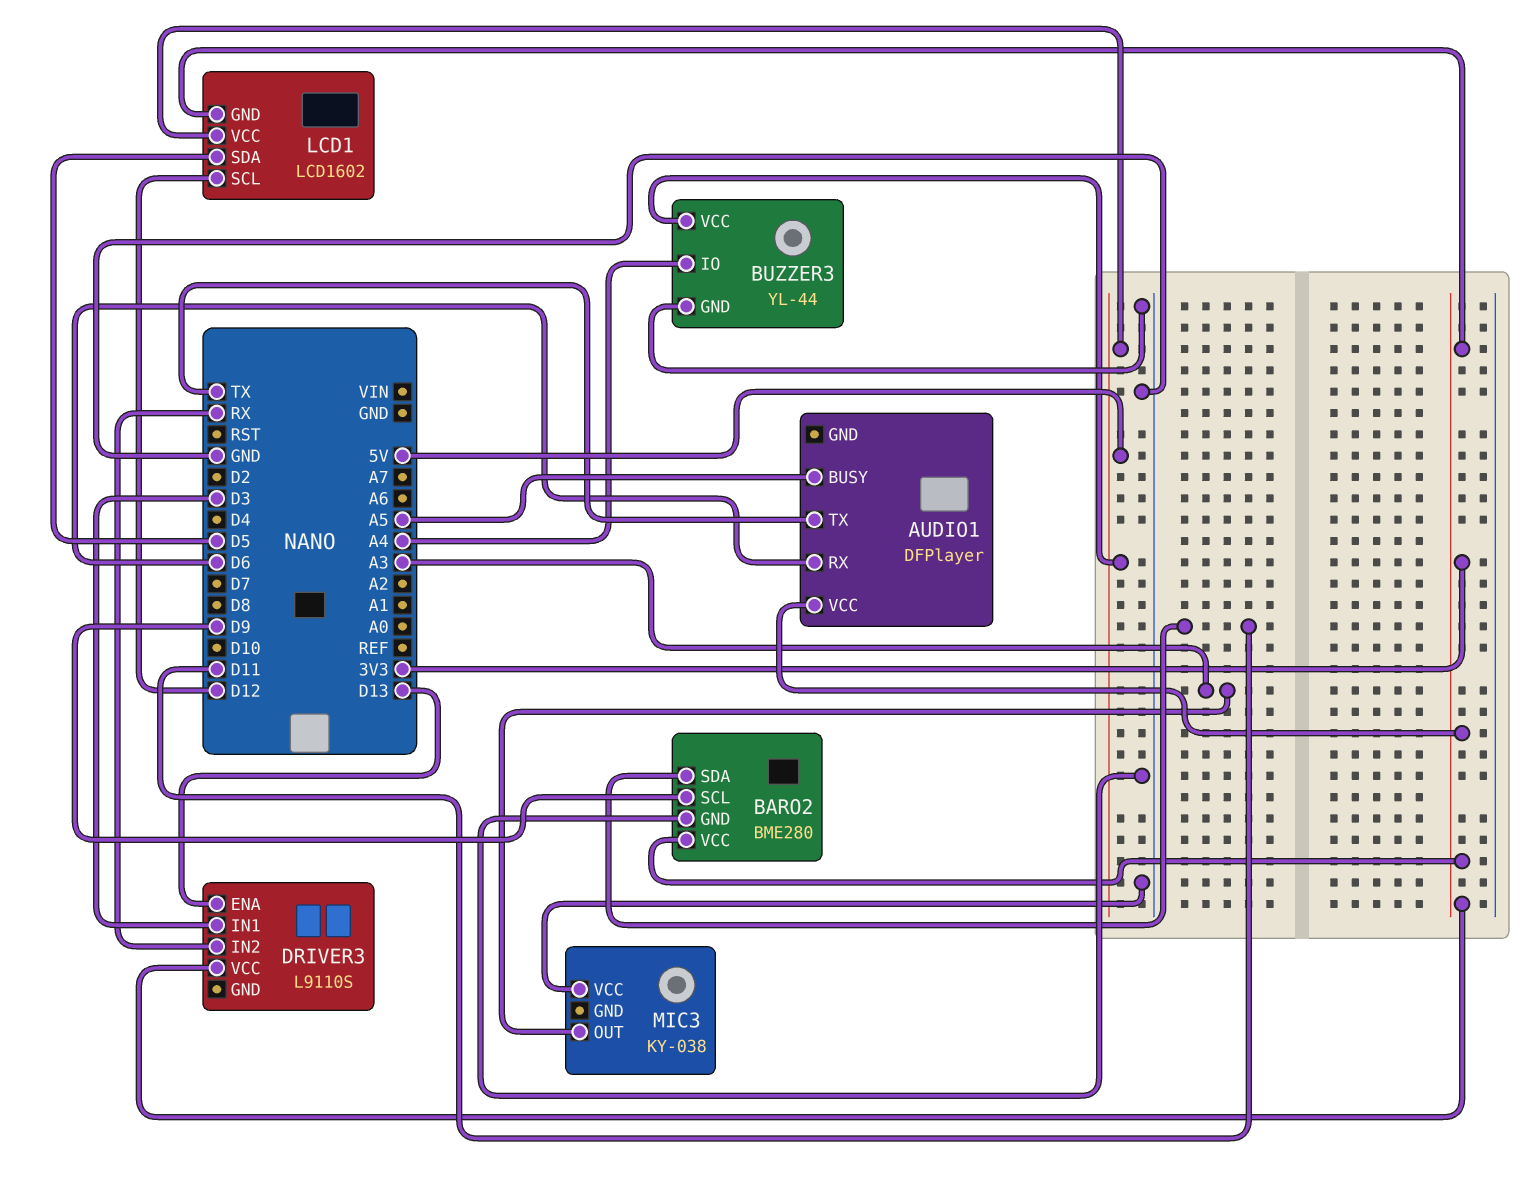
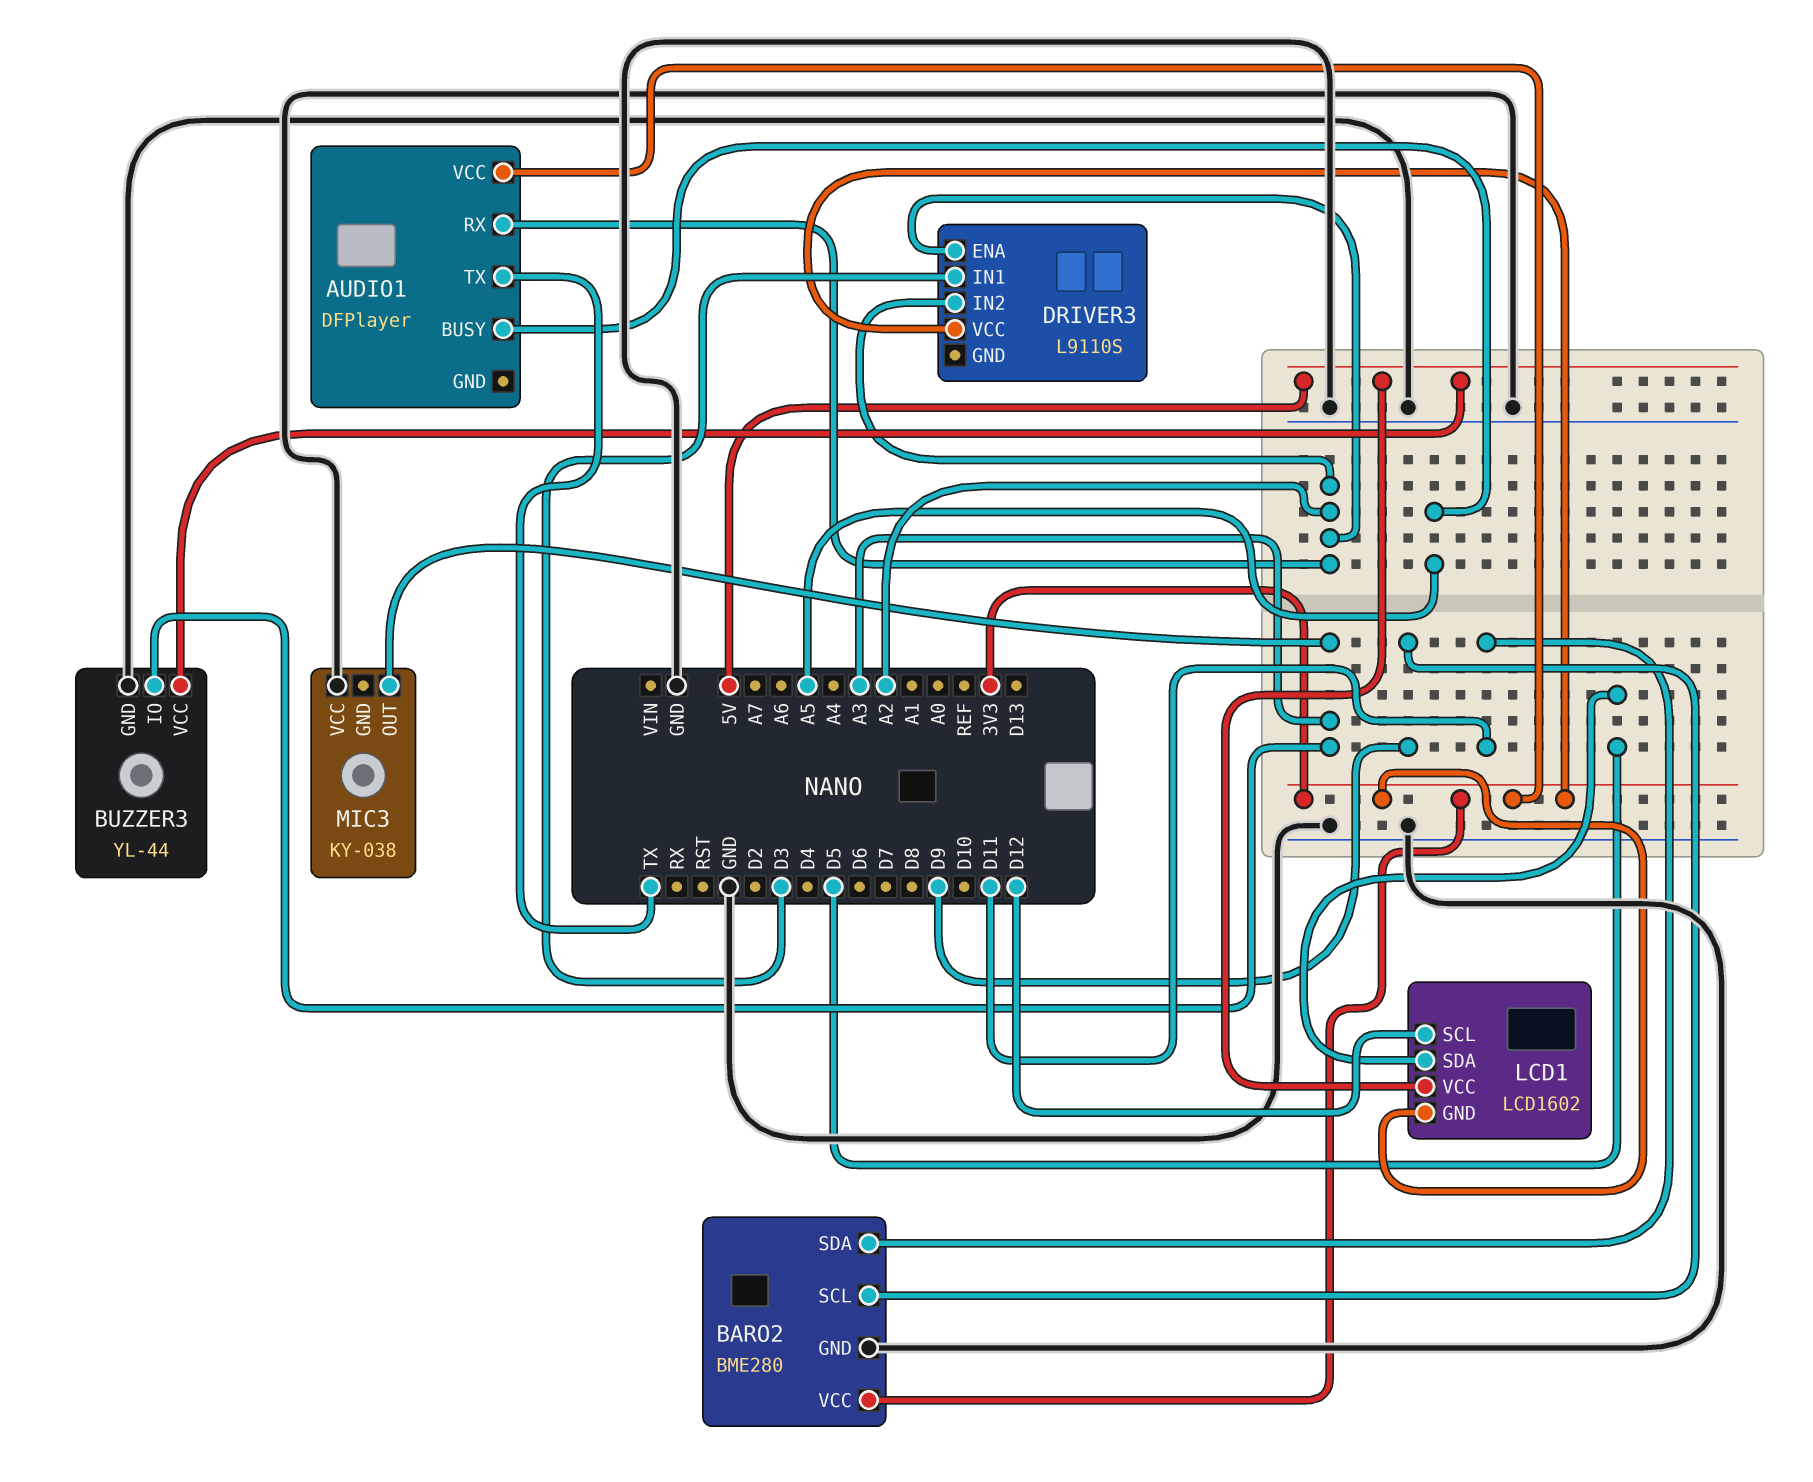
AUDIO1 pin RX: D6 -> A2
BUZZER3 pin IO: A4 -> A3
DRIVER3 pin ENA: D13 -> A2
DRIVER3 pin IN2: RX -> A2

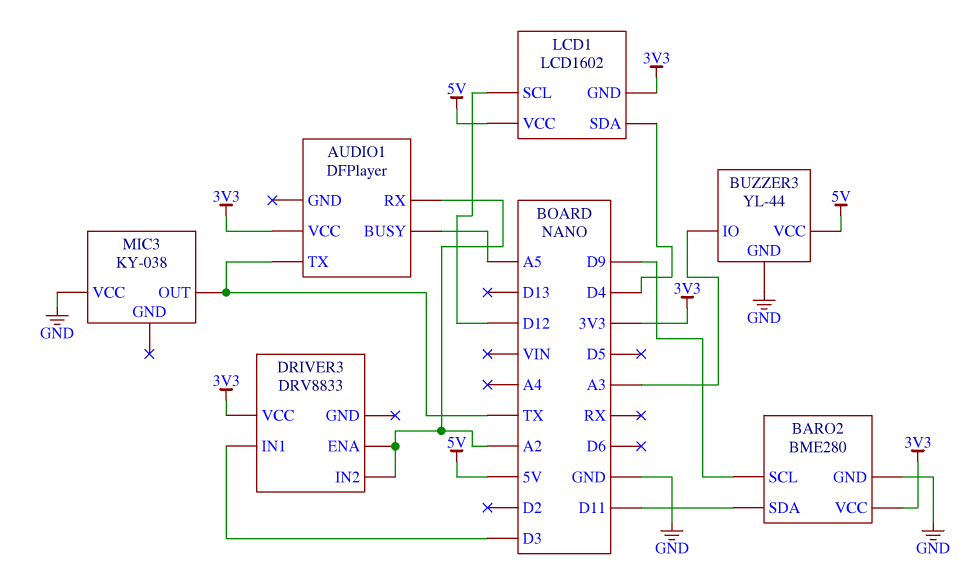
DRIVER3: L9110S -> DRV8833
LCD1 pin SDA: D5 -> D4
MIC3 pin OUT: A3 -> TX

